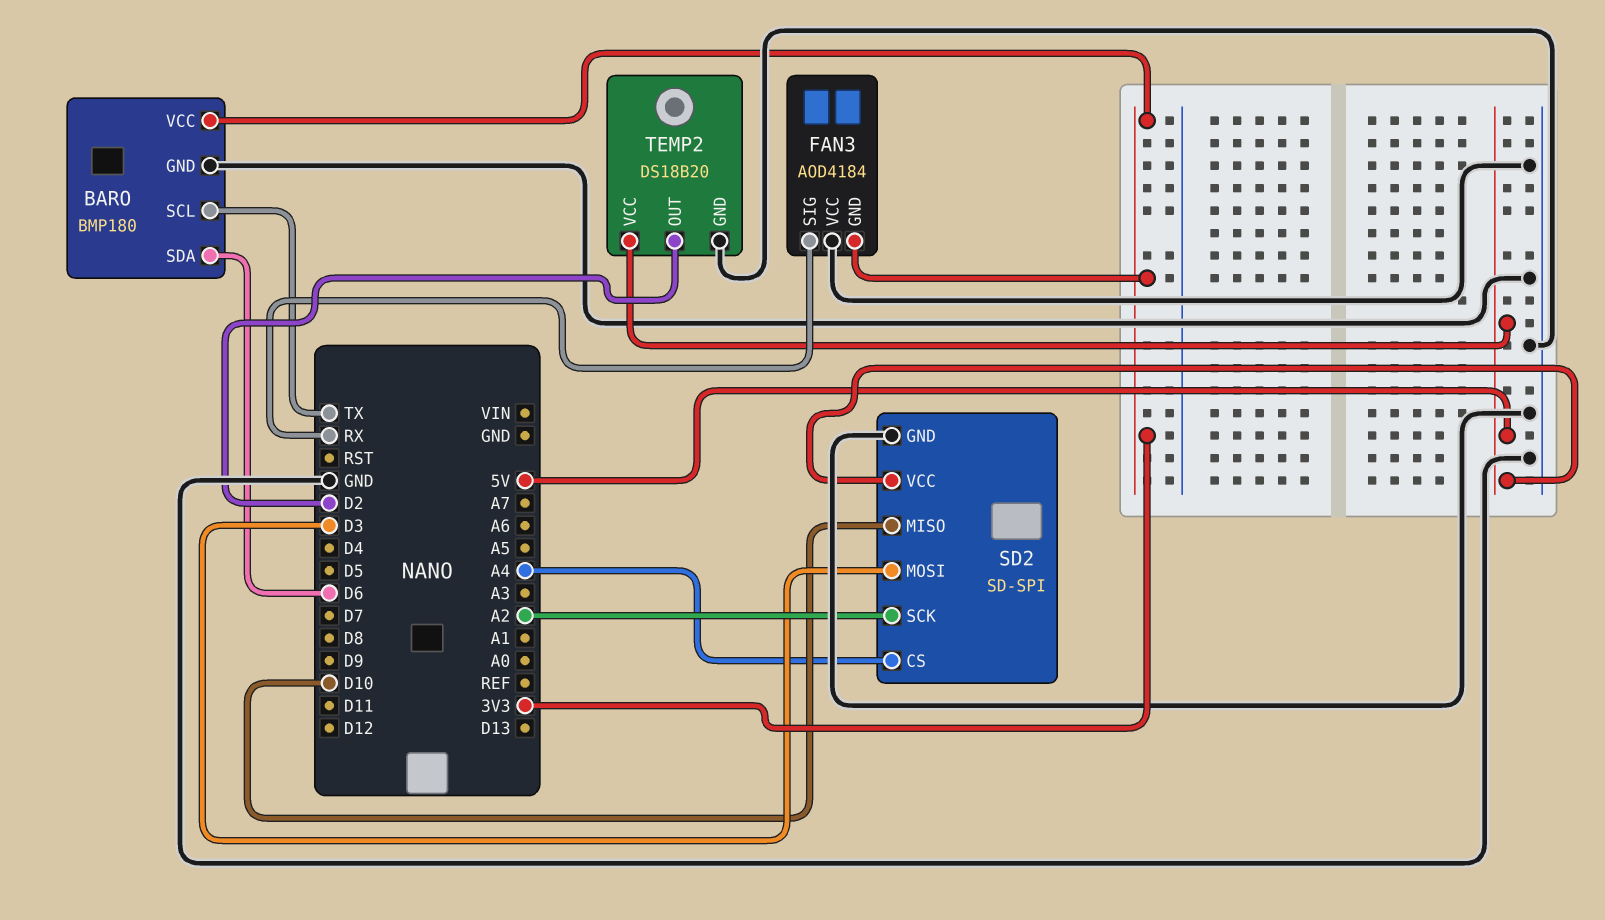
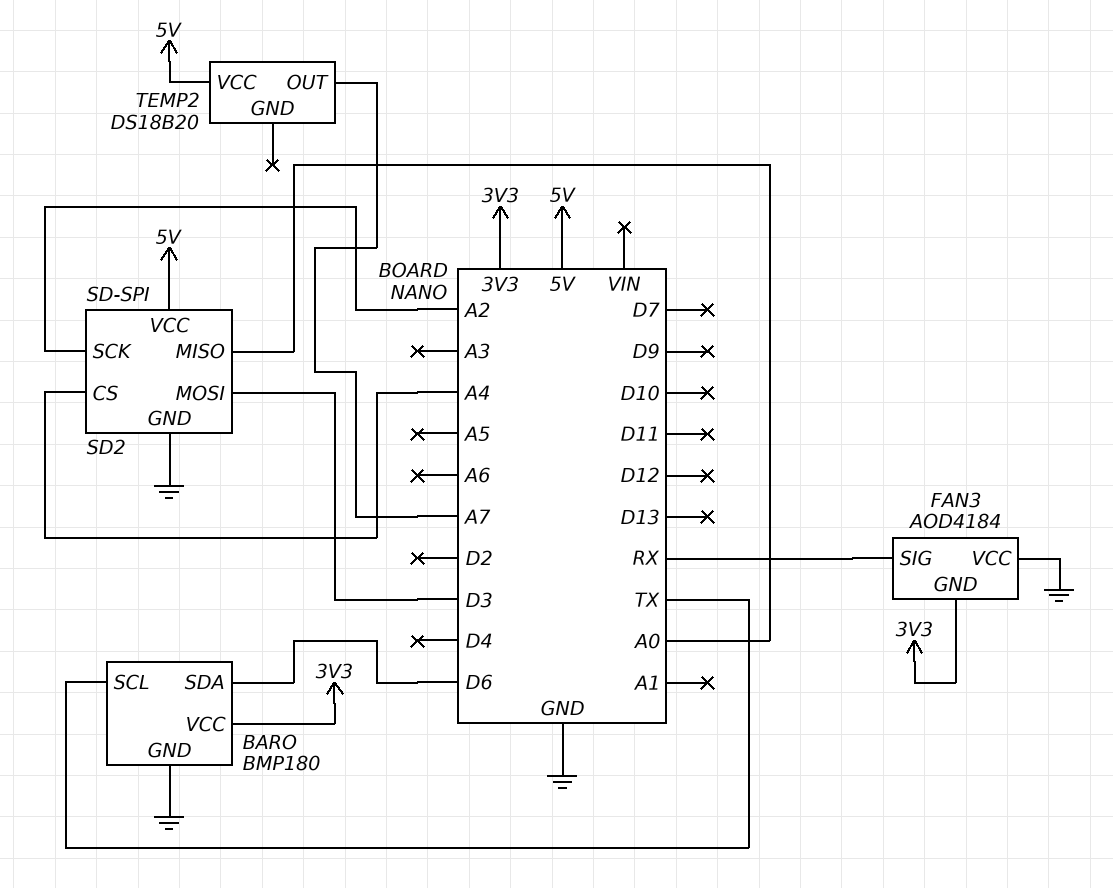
SD2 pin MISO: D10 -> A0
TEMP2 pin GND: GND -> none
TEMP2 pin OUT: D2 -> A7

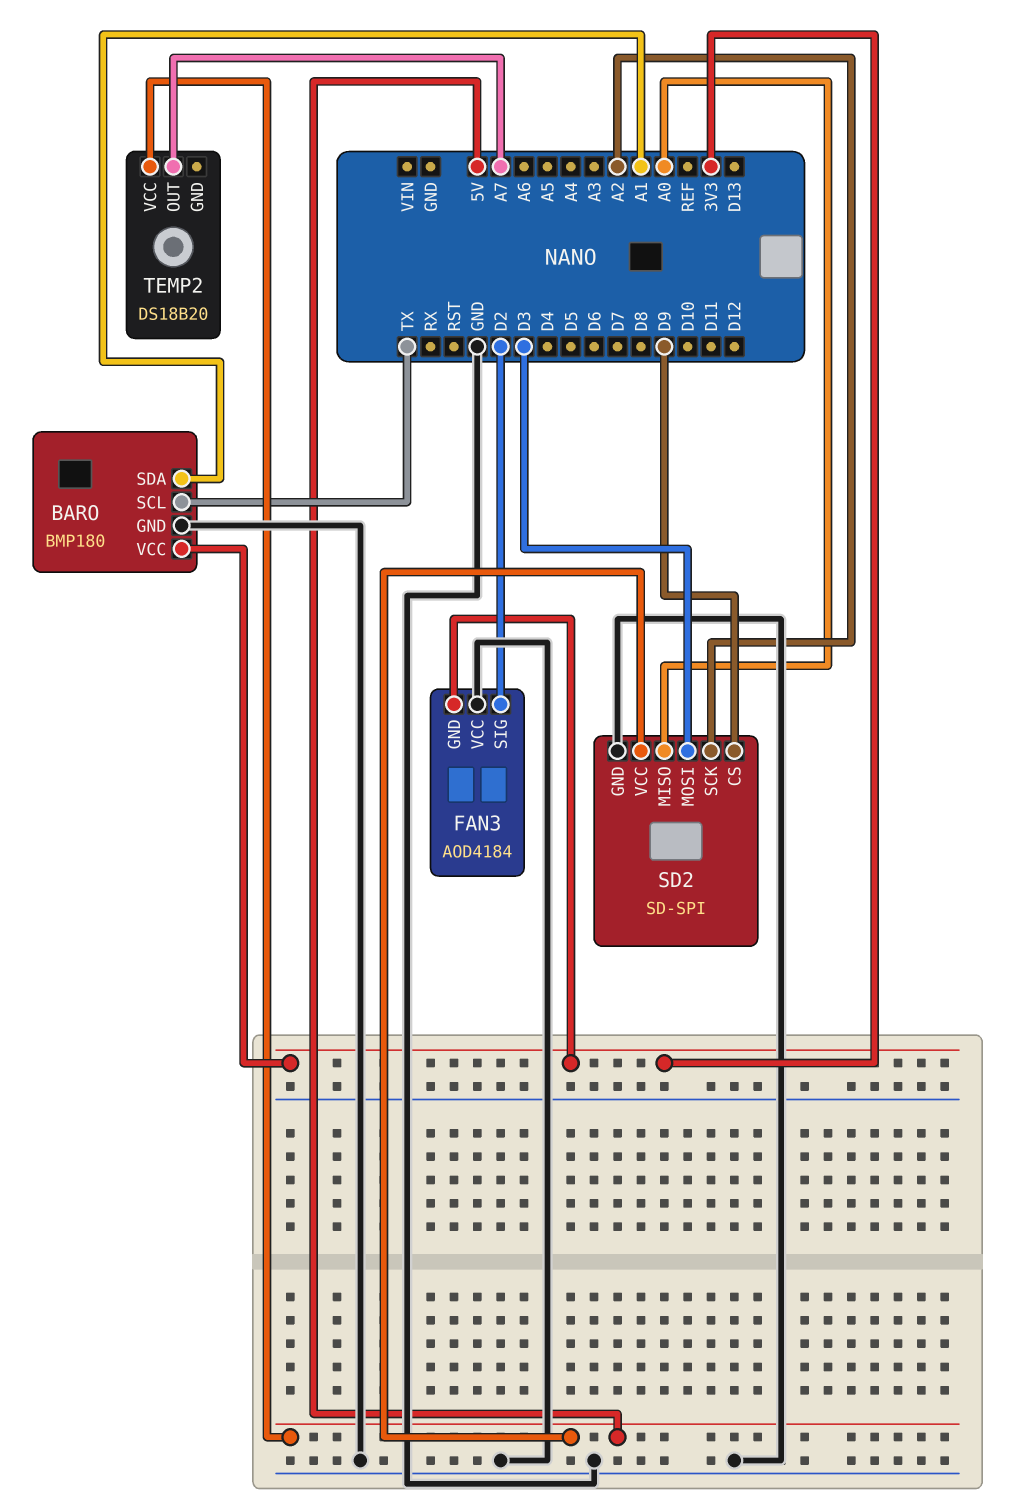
BARO pin SDA: D6 -> A1
FAN3 pin SIG: RX -> D2
SD2 pin CS: A4 -> D9

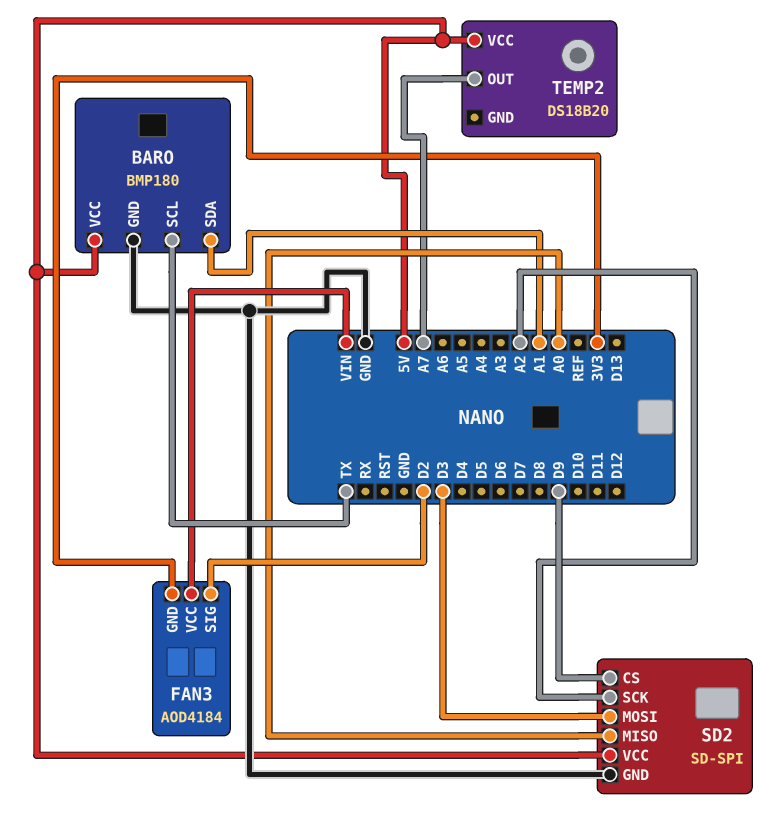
BARO pin VCC: 3V3 -> 5V
FAN3 pin VCC: GND -> VIN

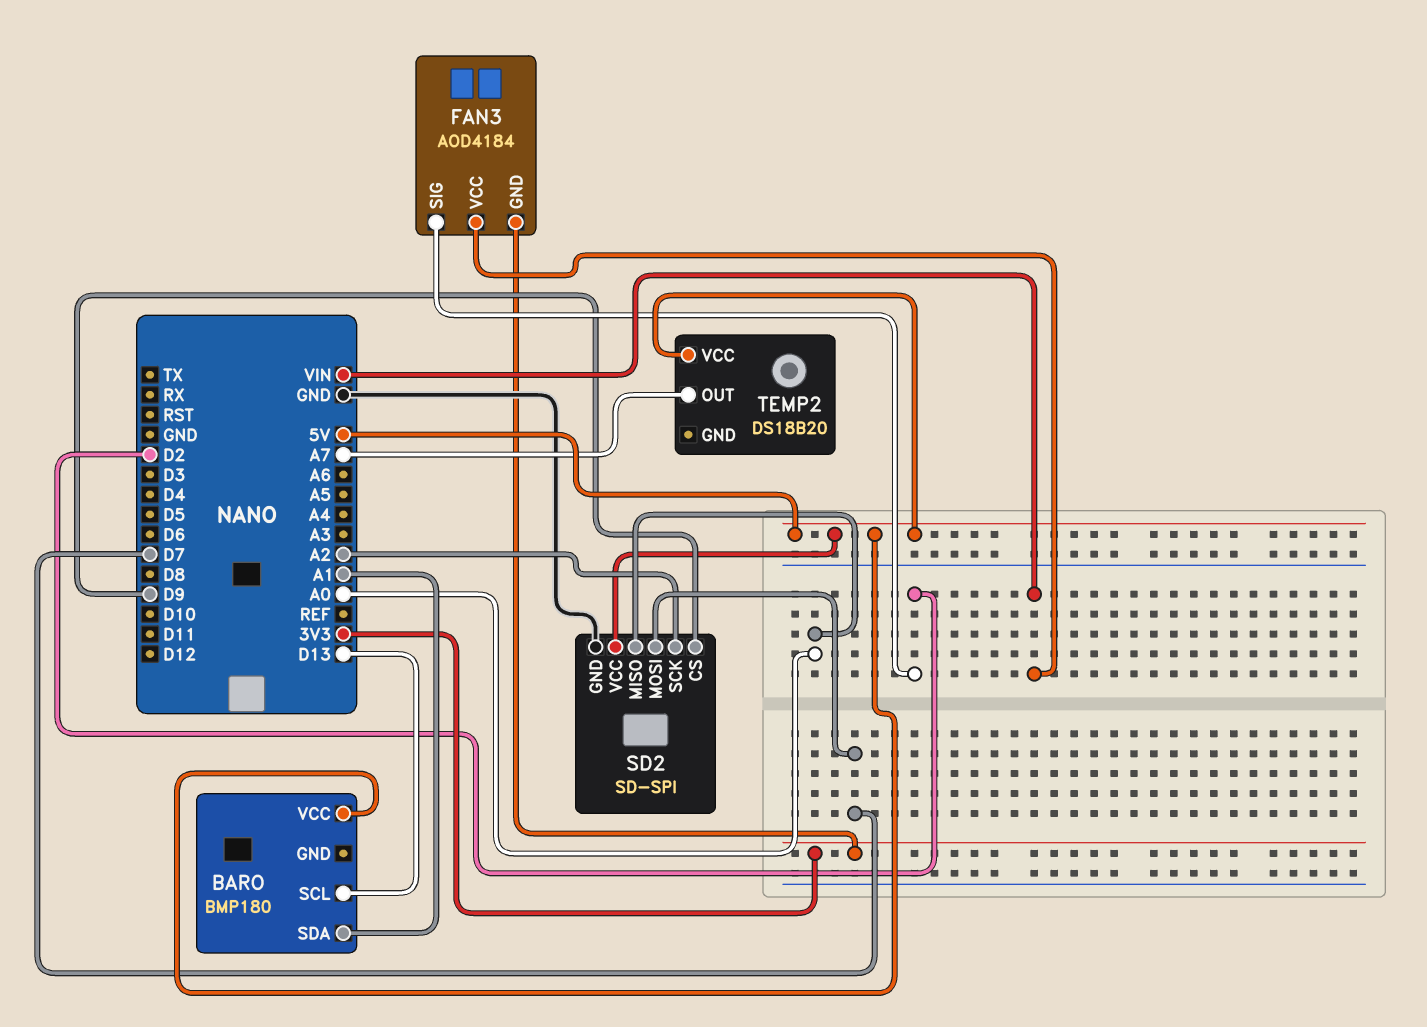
BARO pin GND: GND -> none
BARO pin SCL: TX -> D13
SD2 pin MOSI: D3 -> D7

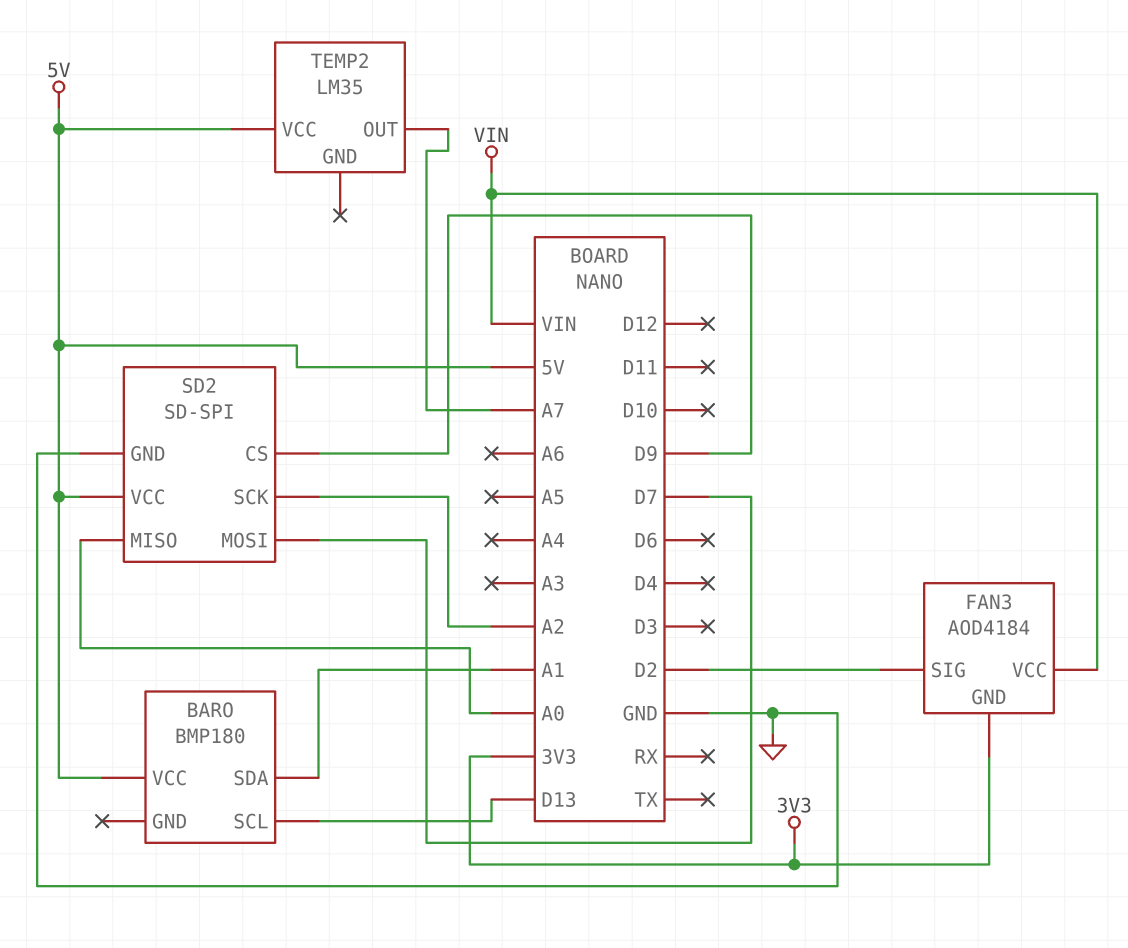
TEMP2: DS18B20 -> LM35

